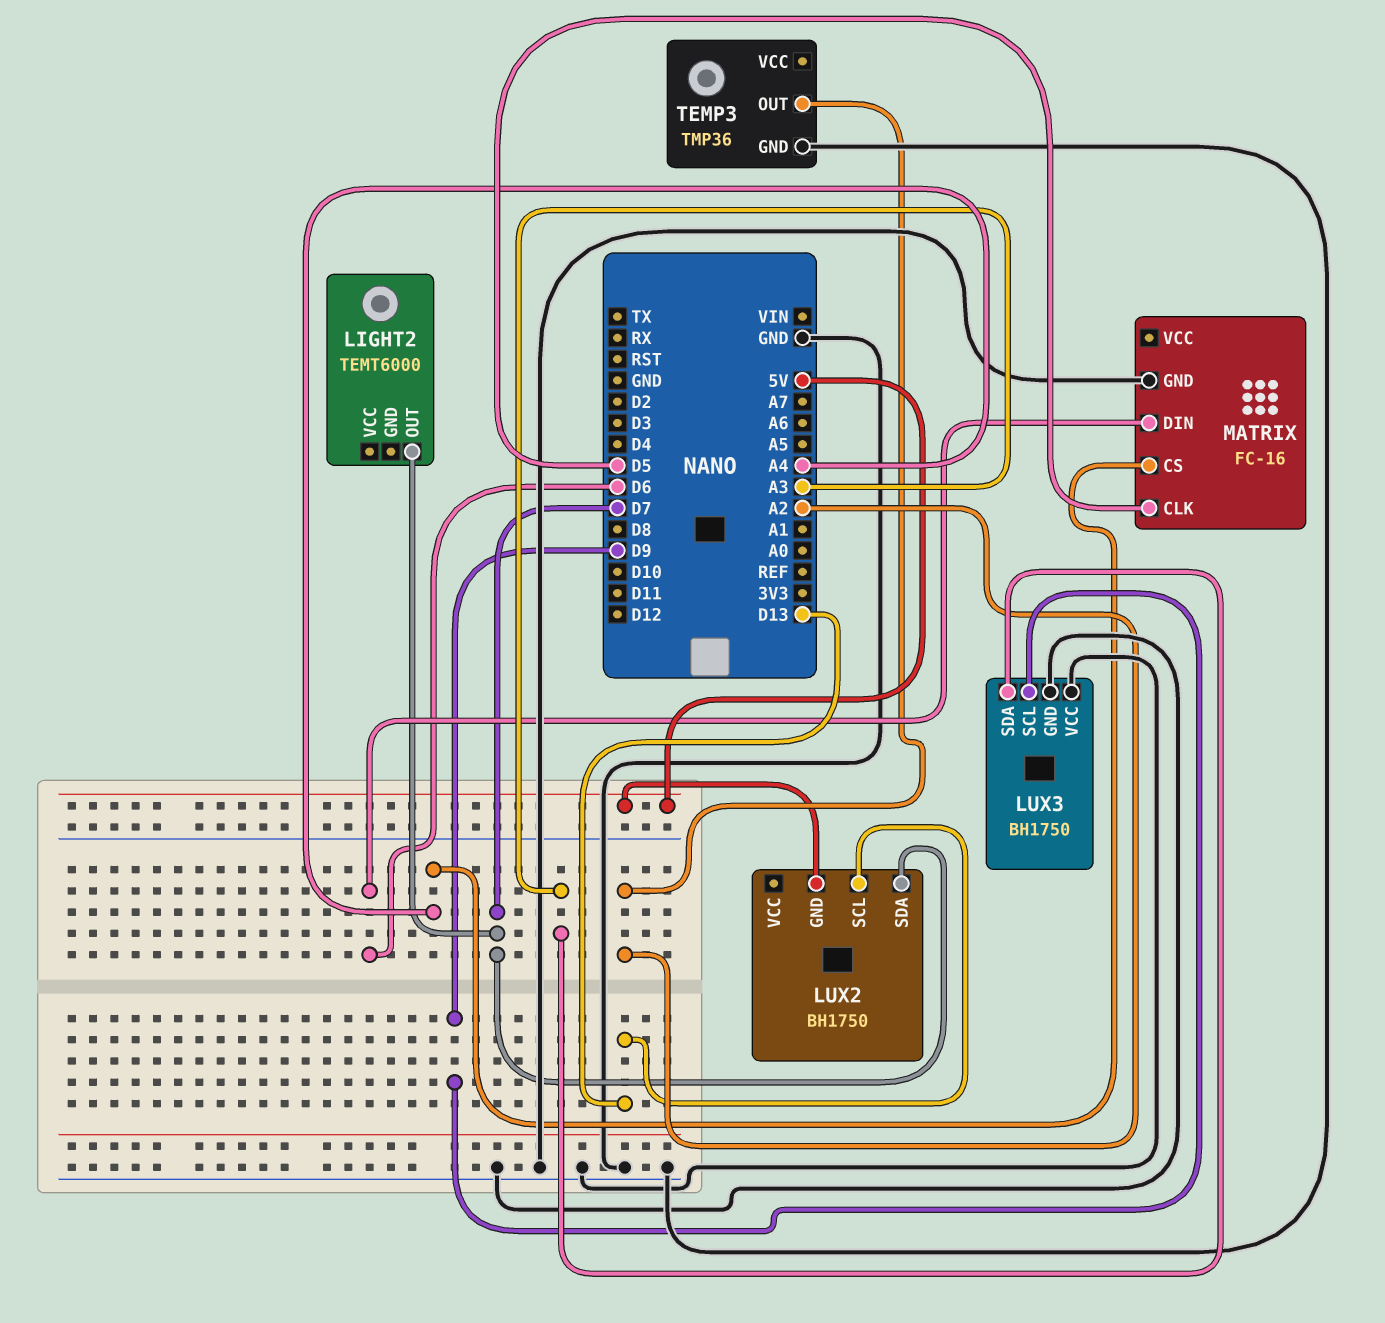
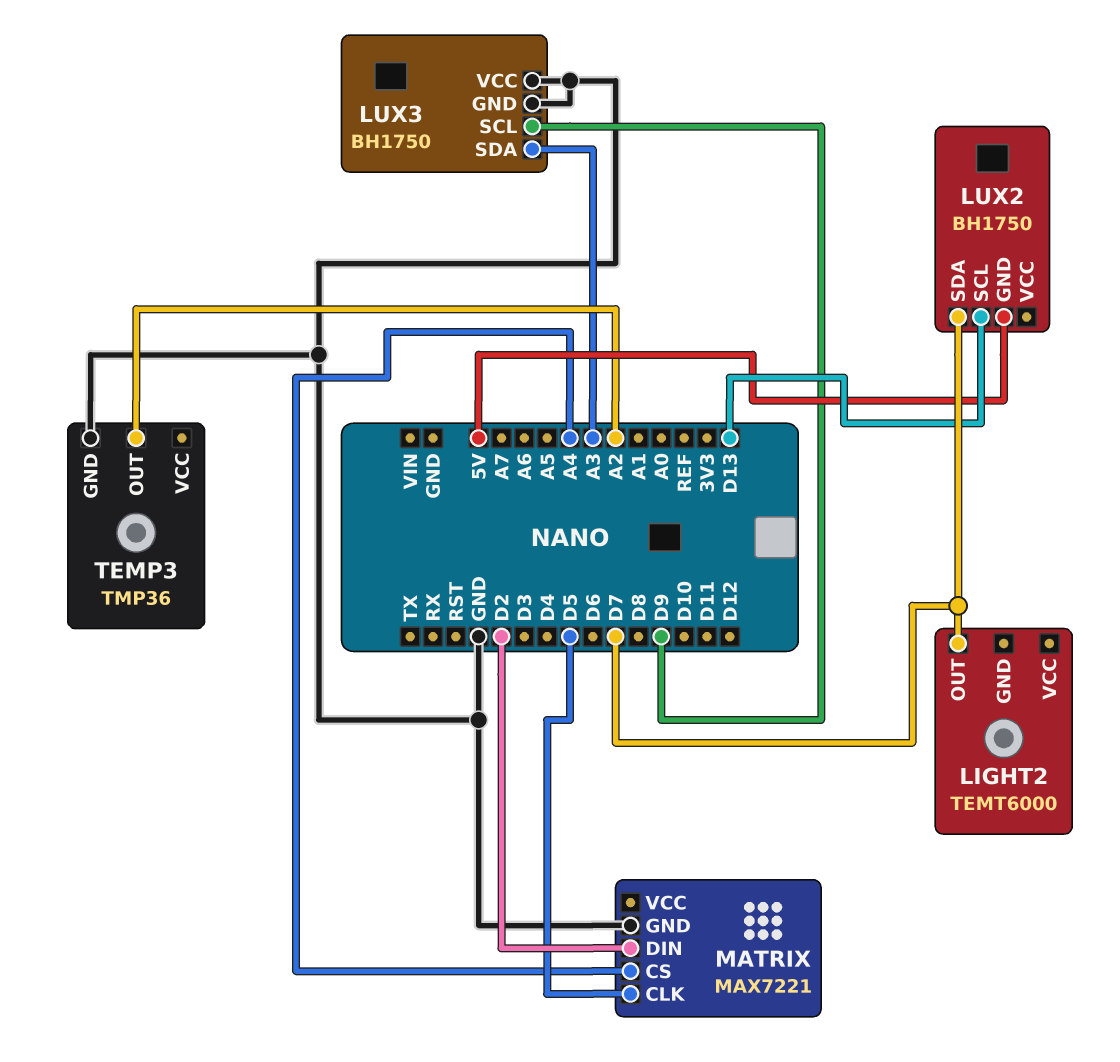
MATRIX: FC-16 -> MAX7221
MATRIX pin DIN: D6 -> D2

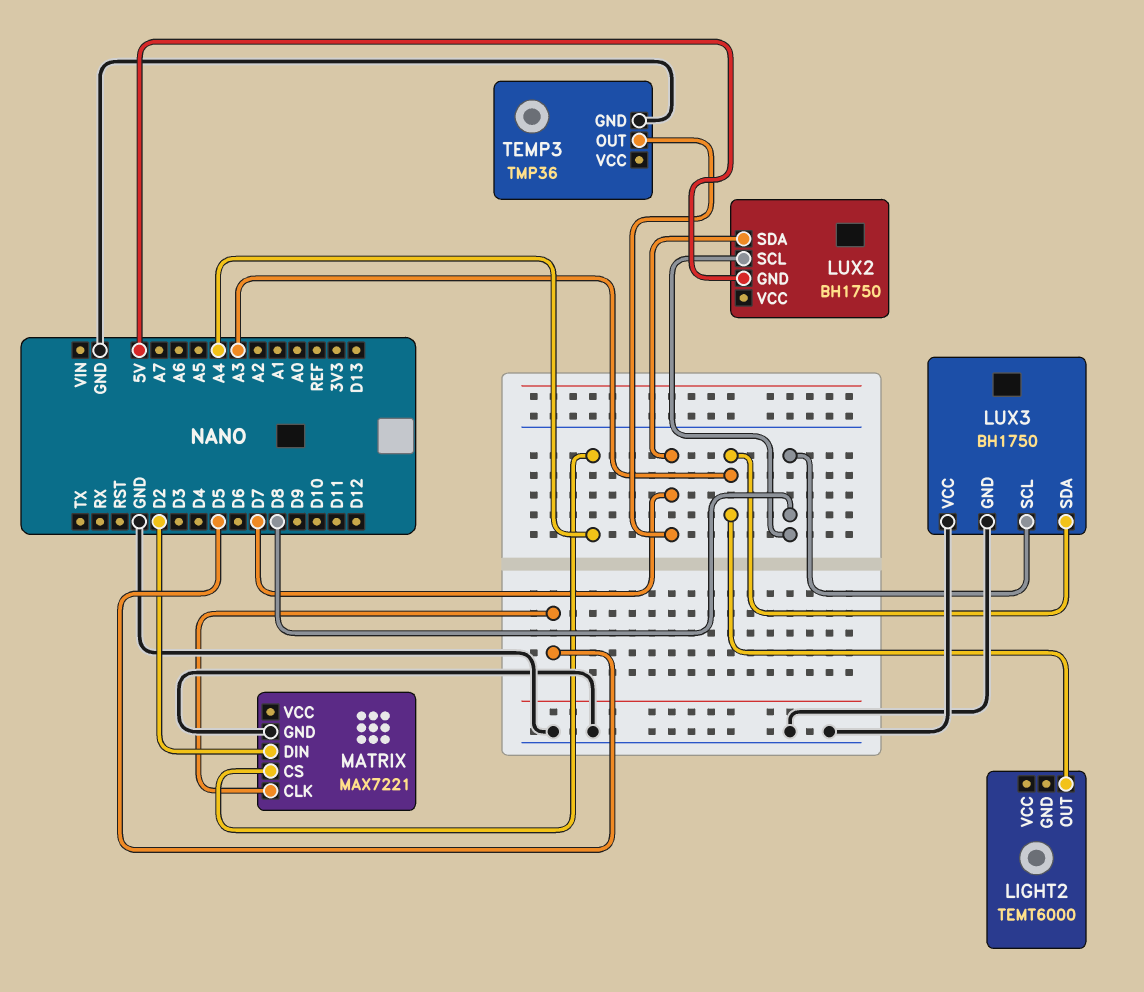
LIGHT2 pin OUT: D7 -> A3
LUX2 pin SCL: D13 -> D8
LUX3 pin SCL: D9 -> D8
TEMP3 pin OUT: A2 -> D7

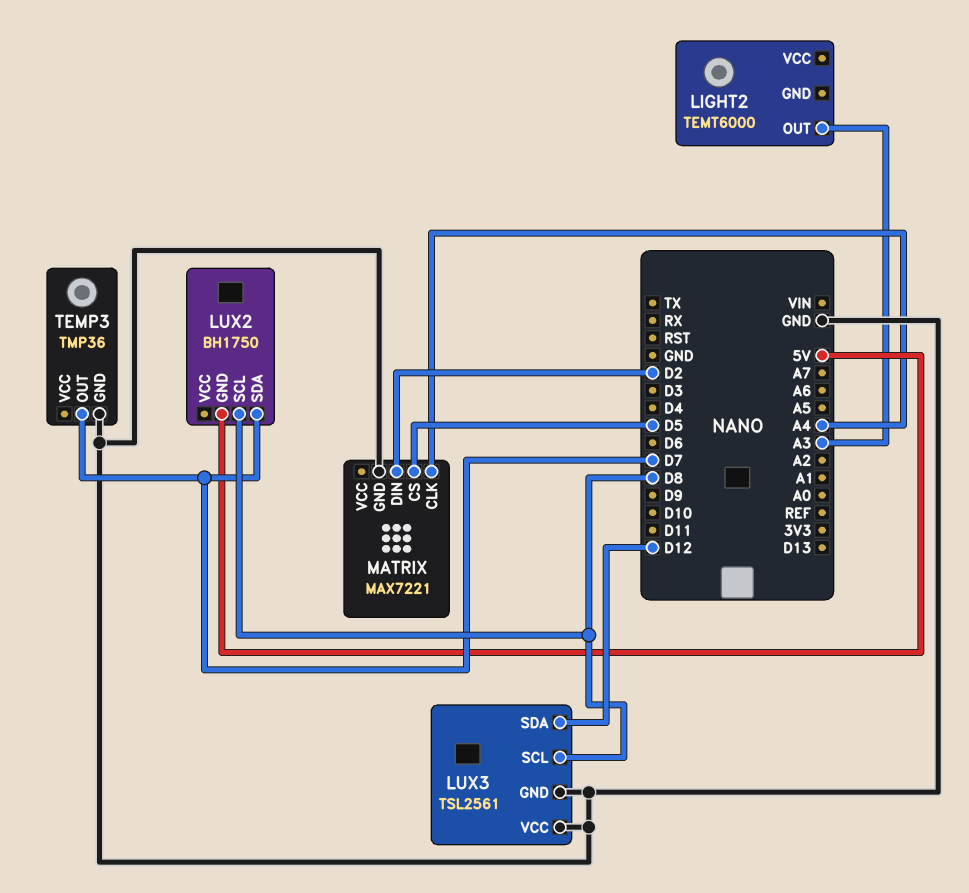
LUX3: BH1750 -> TSL2561
LUX3 pin SDA: A3 -> D12
MATRIX pin CLK: D5 -> A4
MATRIX pin CS: A4 -> D5

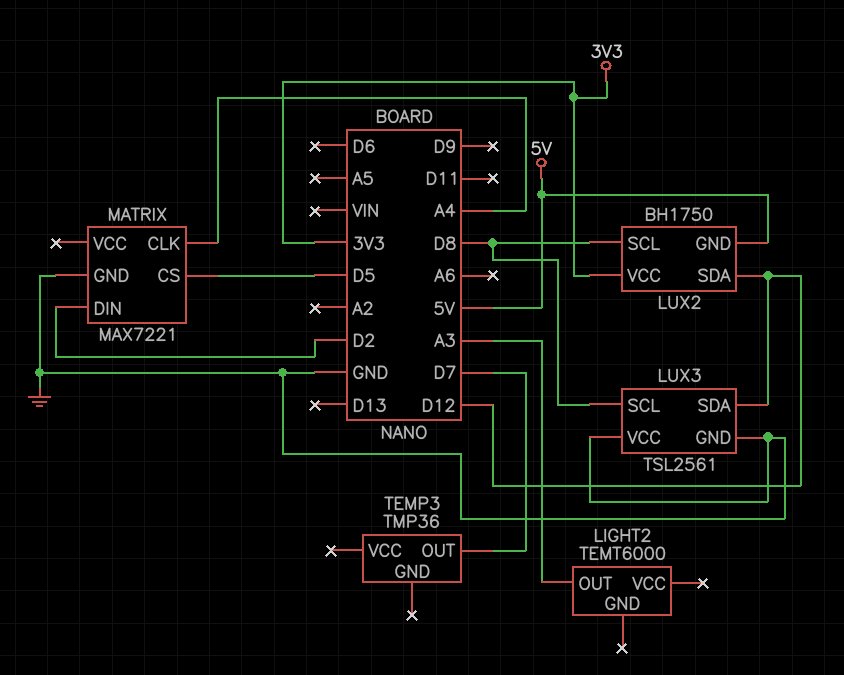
LUX2 pin SDA: D7 -> D12
LUX2 pin VCC: none -> 3V3
TEMP3 pin GND: GND -> none

